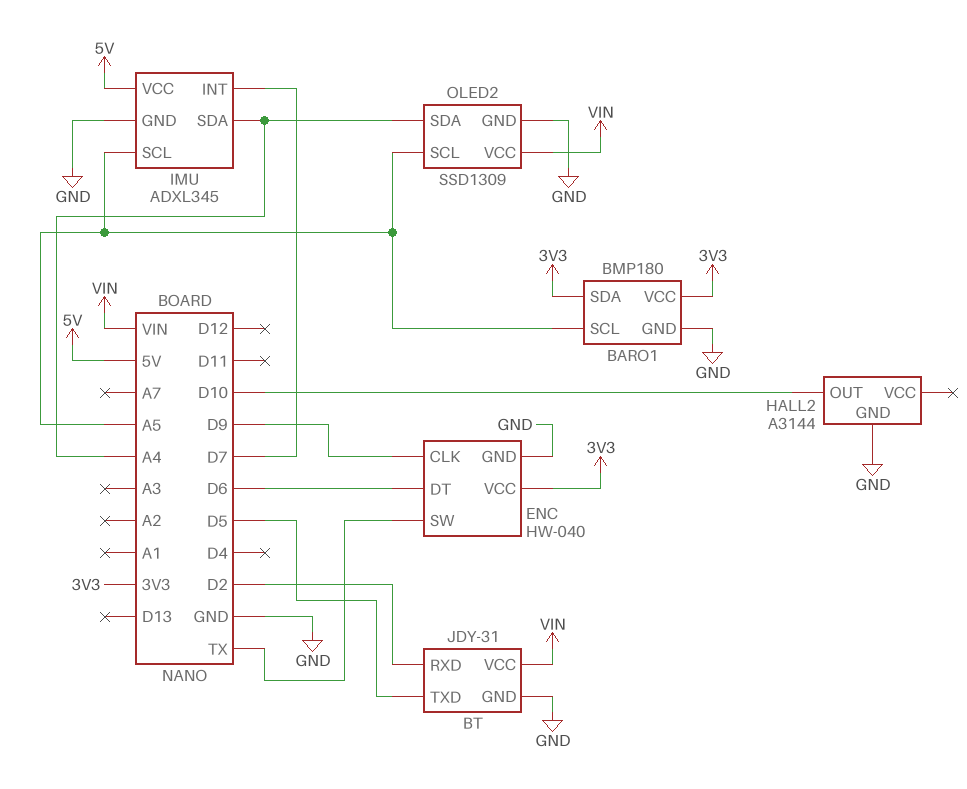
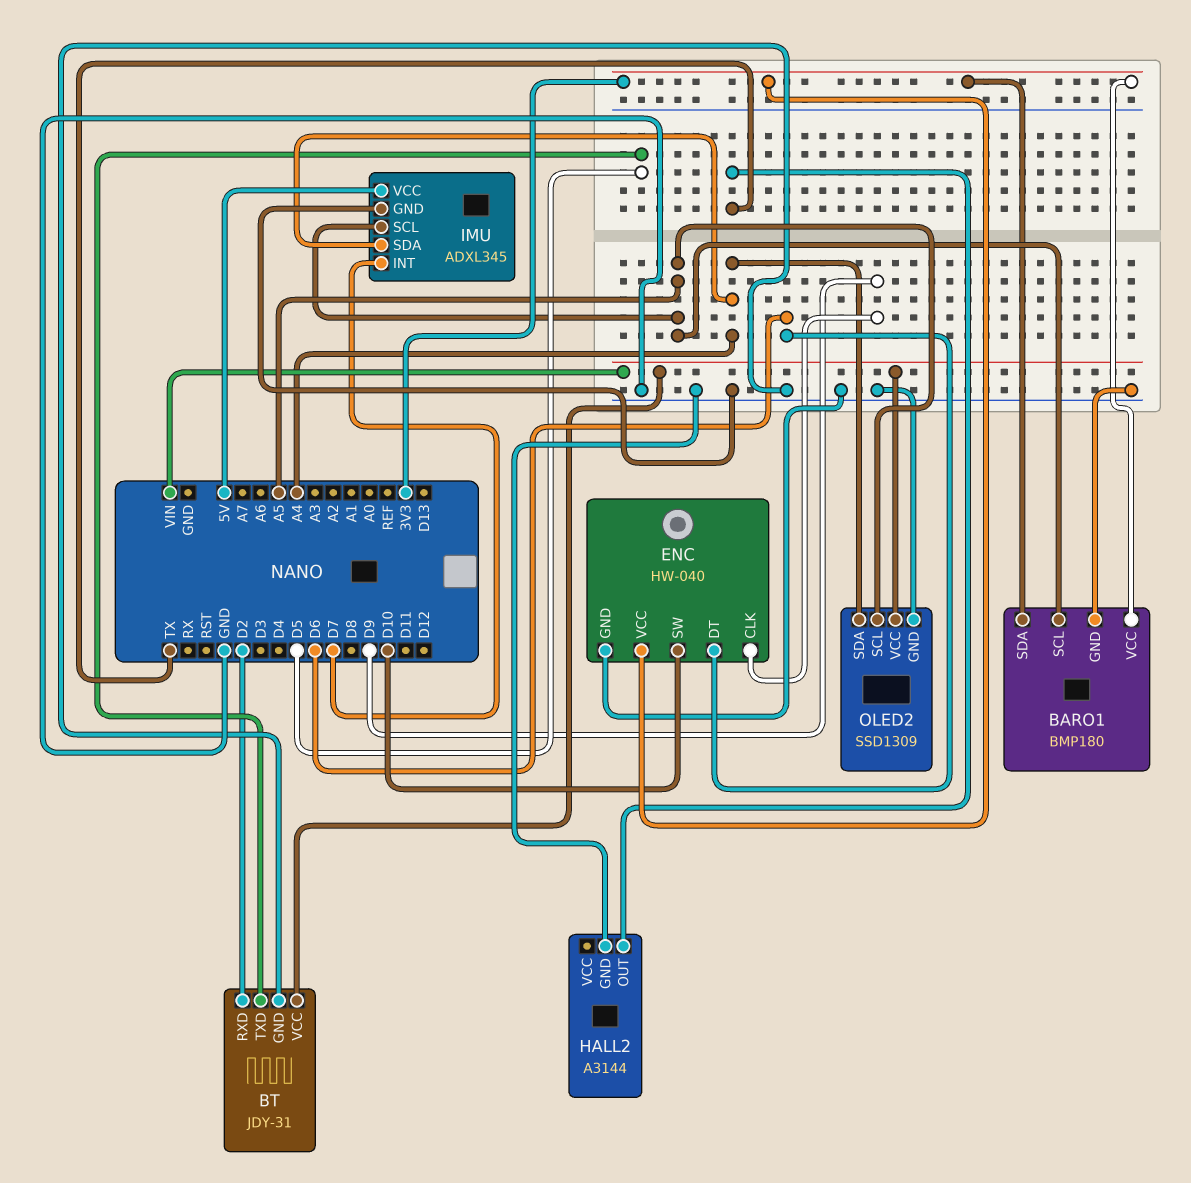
ENC pin SW: TX -> D10
HALL2 pin OUT: D10 -> TX

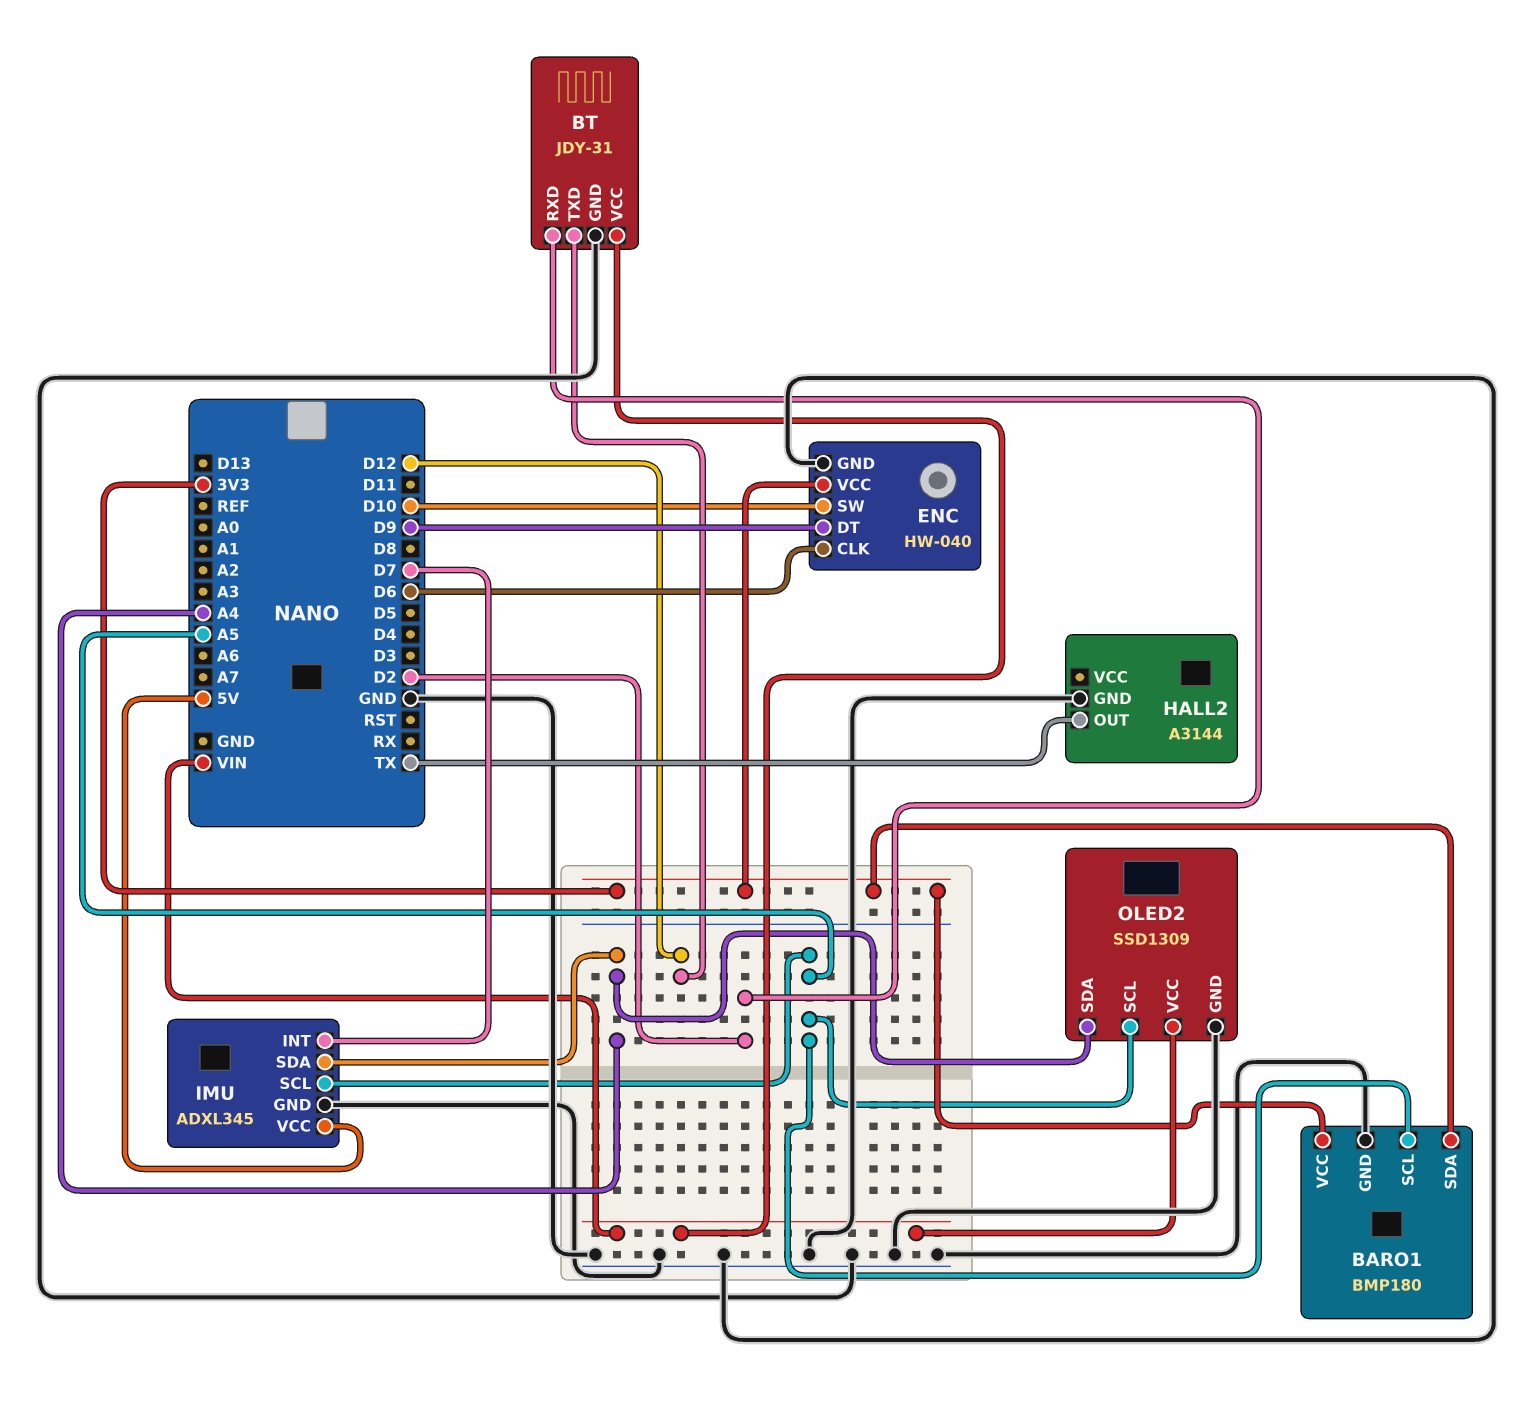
BT pin TXD: D5 -> D12
ENC pin CLK: D9 -> D6
ENC pin DT: D6 -> D9

